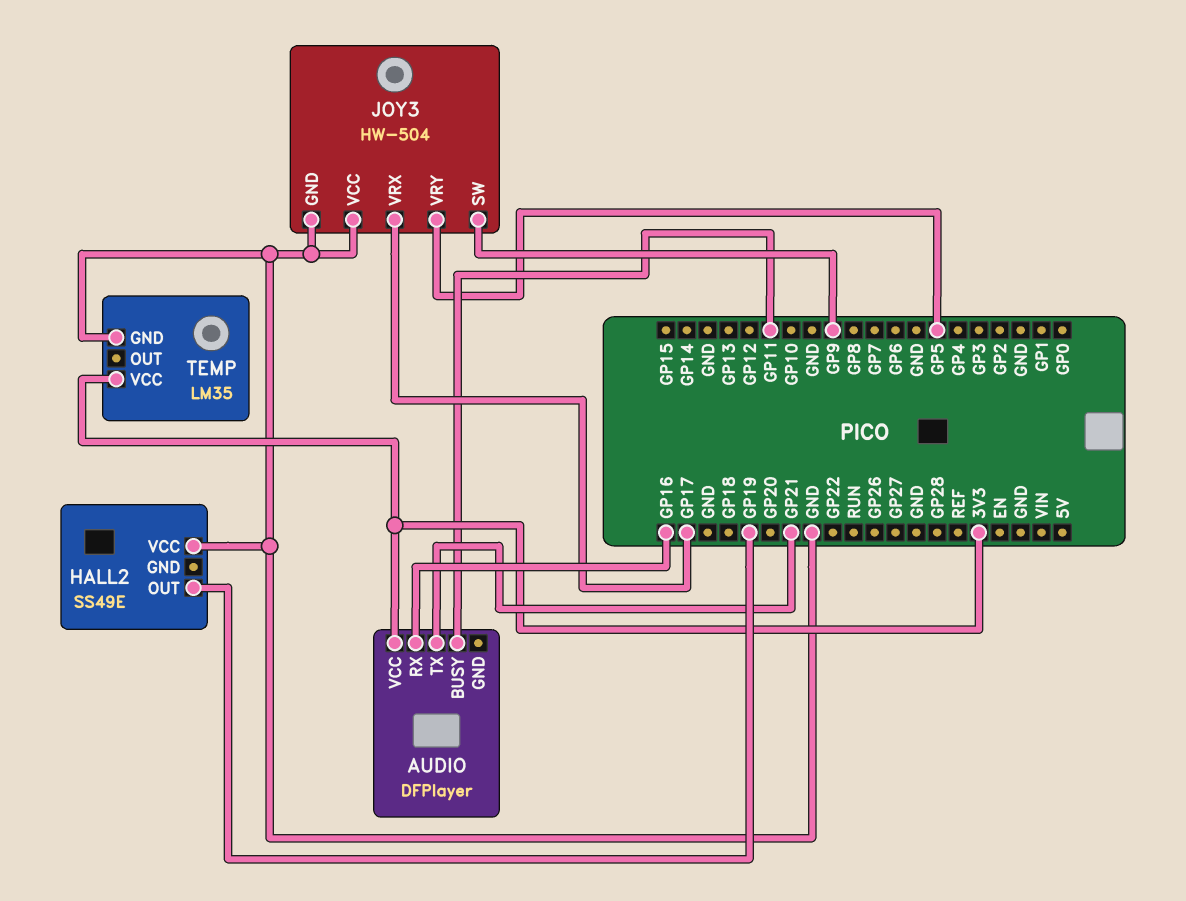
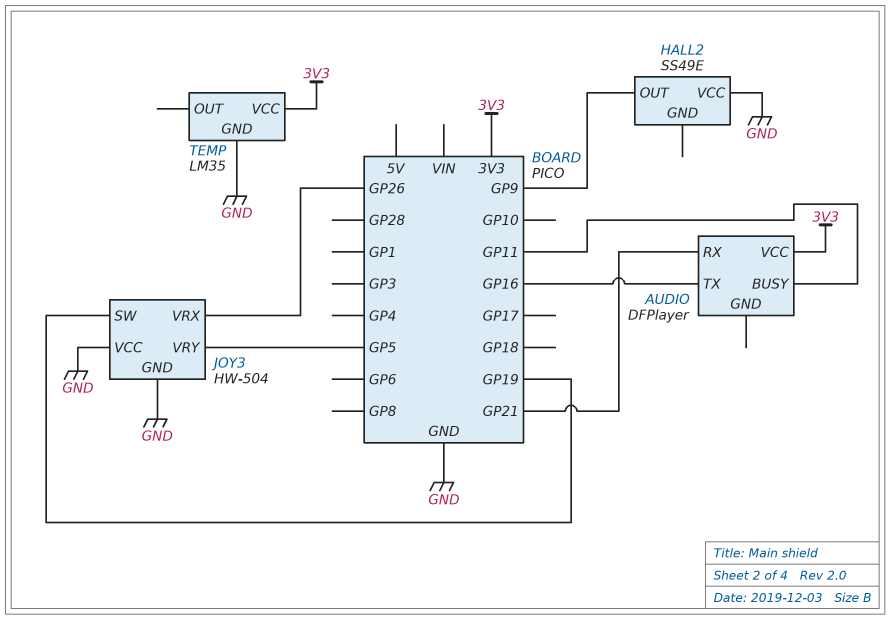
AUDIO pin RX: GP16 -> GP21
AUDIO pin TX: GP21 -> GP16
HALL2 pin OUT: GP19 -> GP9
JOY3 pin SW: GP9 -> GP19
JOY3 pin VRX: GP17 -> GP26

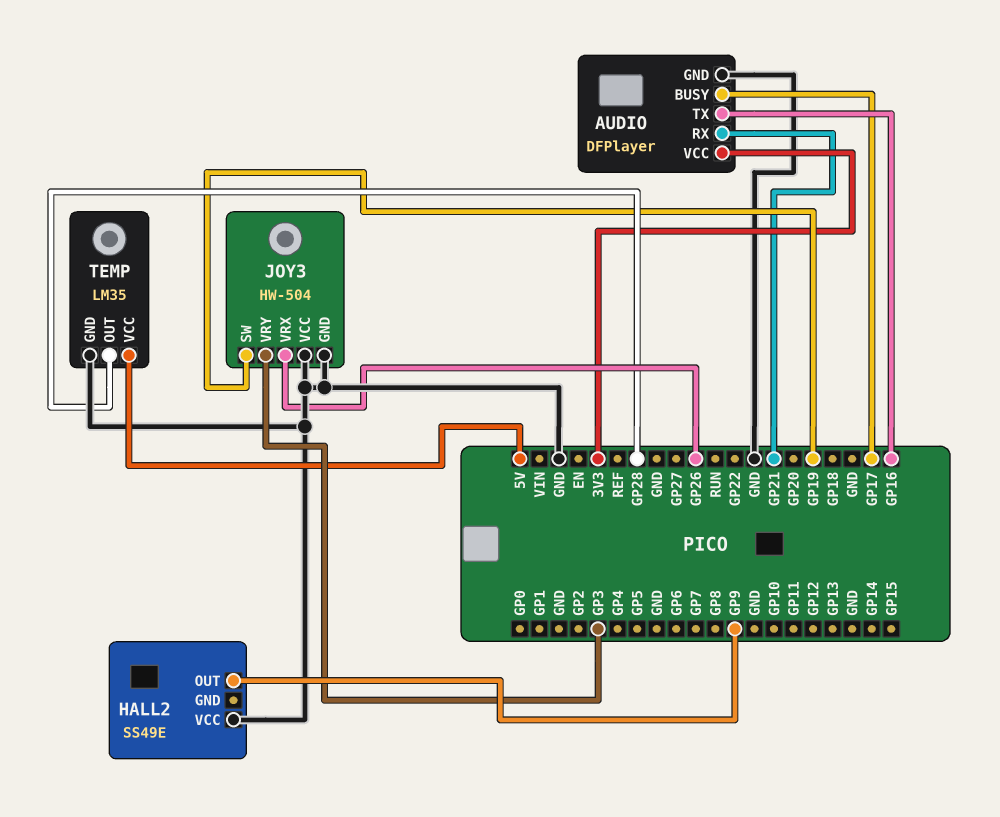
AUDIO pin BUSY: GP11 -> GP17
AUDIO pin GND: none -> GND
JOY3 pin VRY: GP5 -> GP3
TEMP pin OUT: none -> GP28
TEMP pin VCC: 3V3 -> 5V

